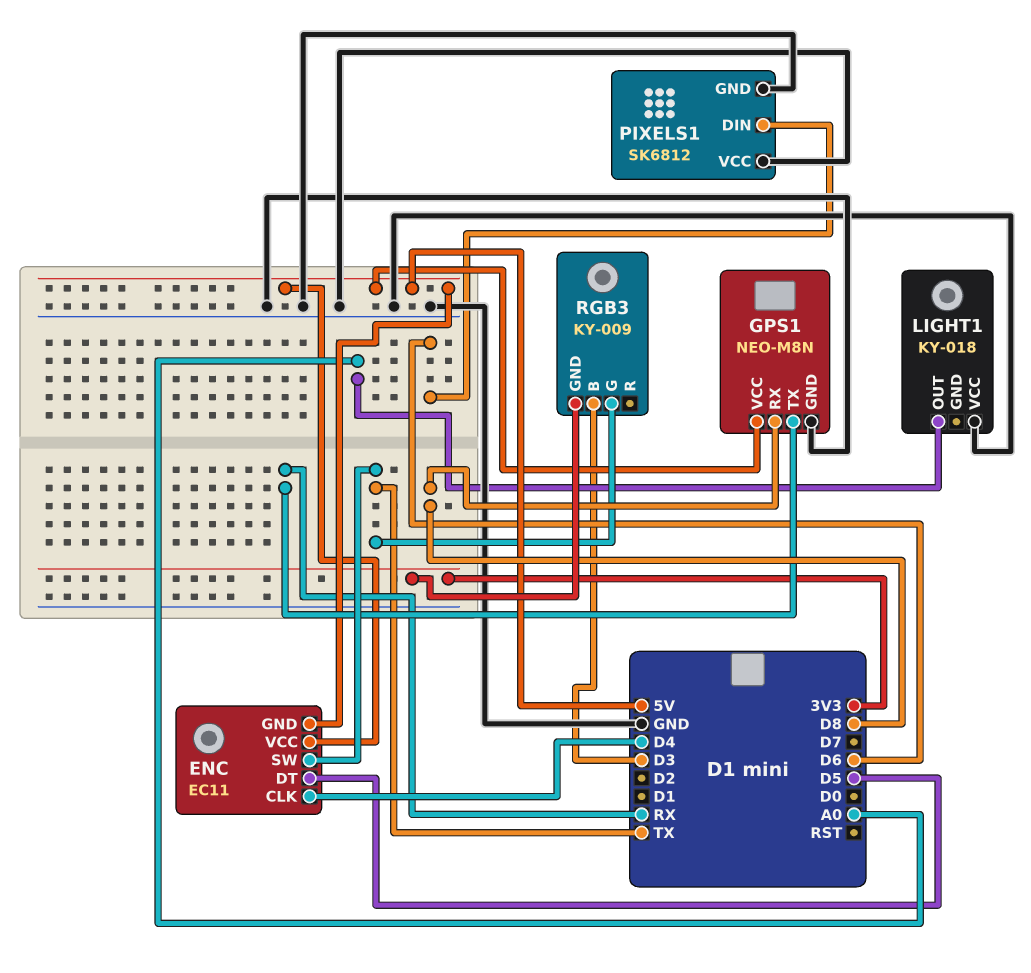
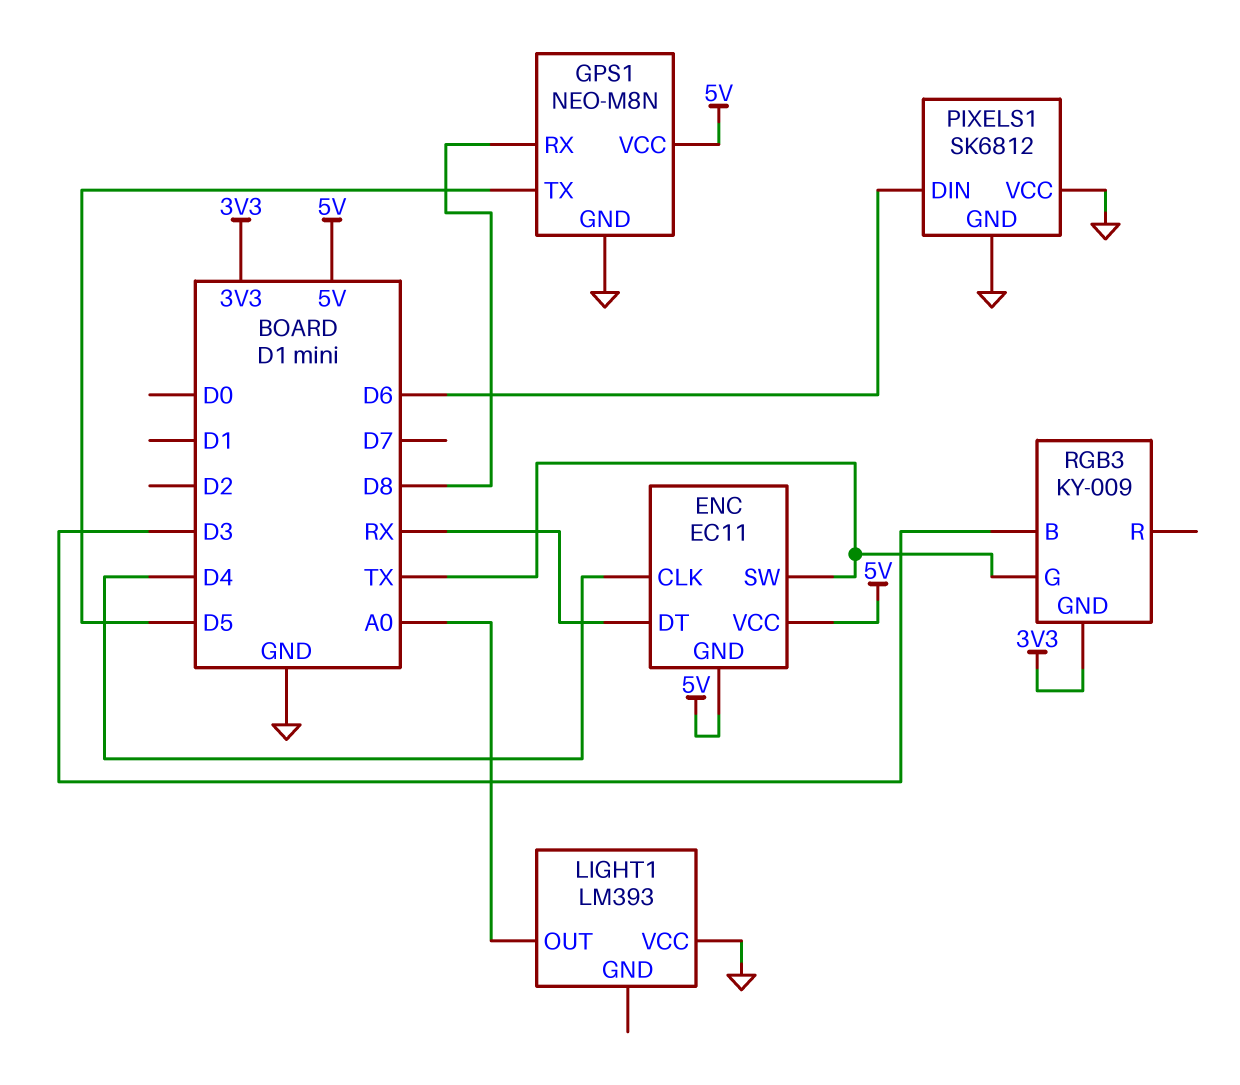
ENC pin DT: D5 -> RX
GPS1 pin TX: RX -> D5
LIGHT1: KY-018 -> LM393

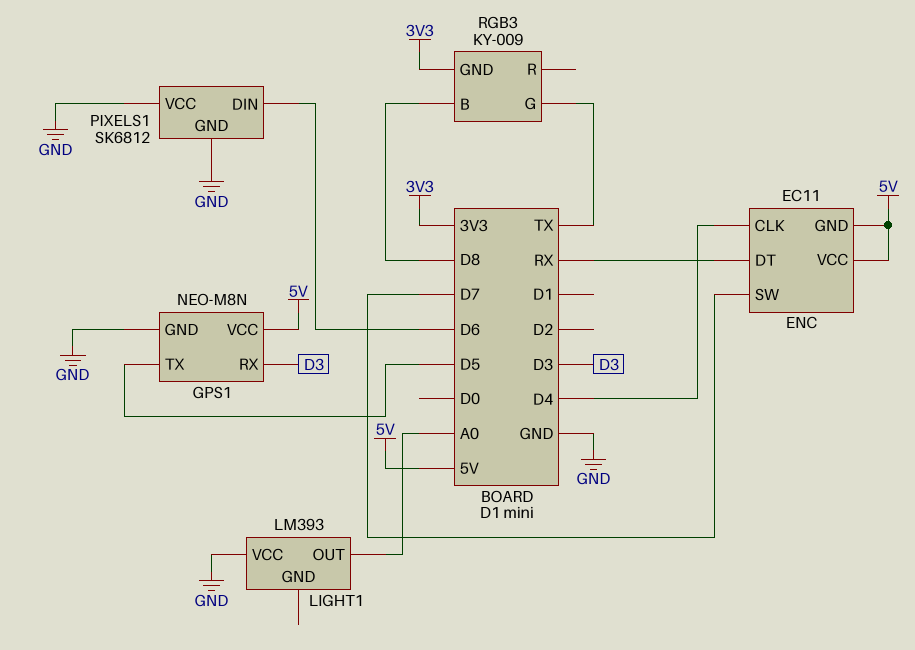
ENC pin SW: TX -> D7
GPS1 pin RX: D8 -> D3
RGB3 pin B: D3 -> D8

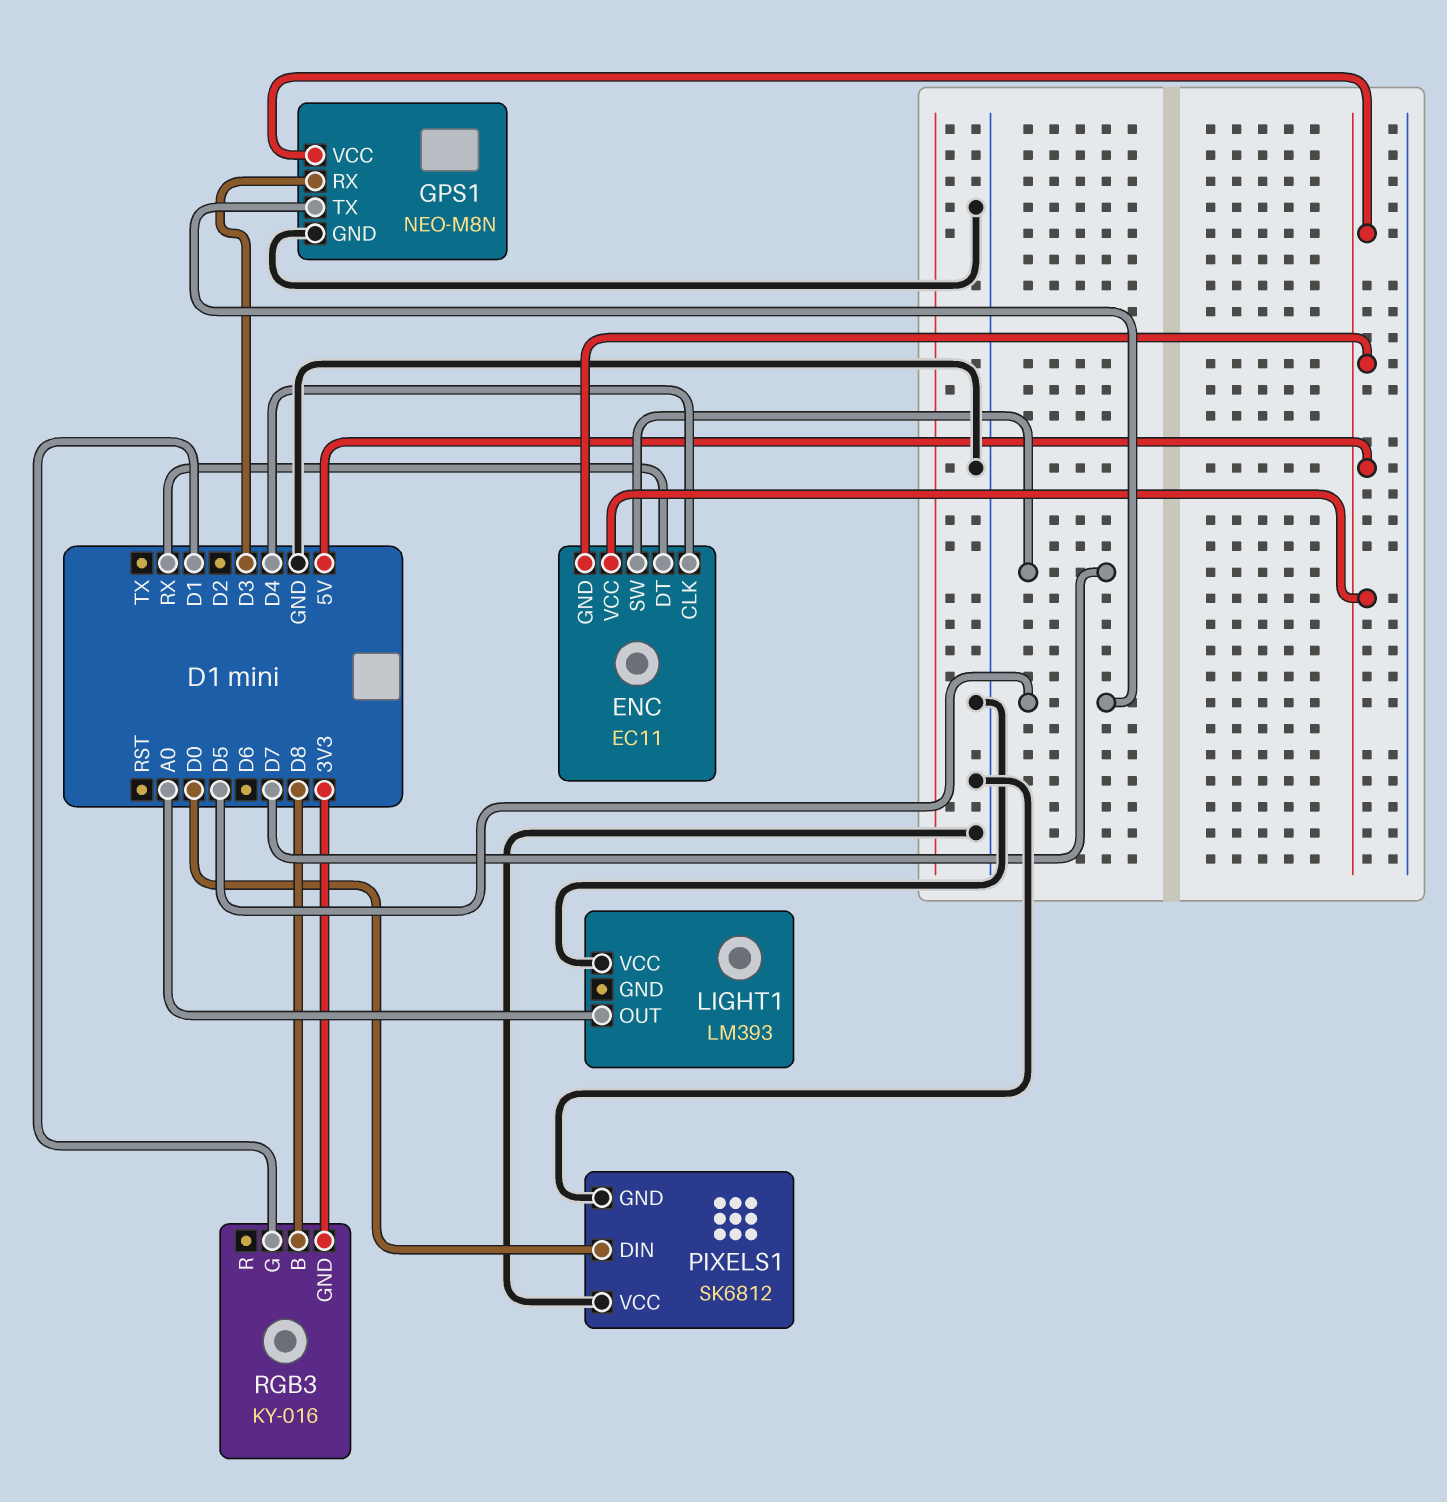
PIXELS1 pin DIN: D6 -> D0
RGB3: KY-009 -> KY-016
RGB3 pin G: TX -> D1

